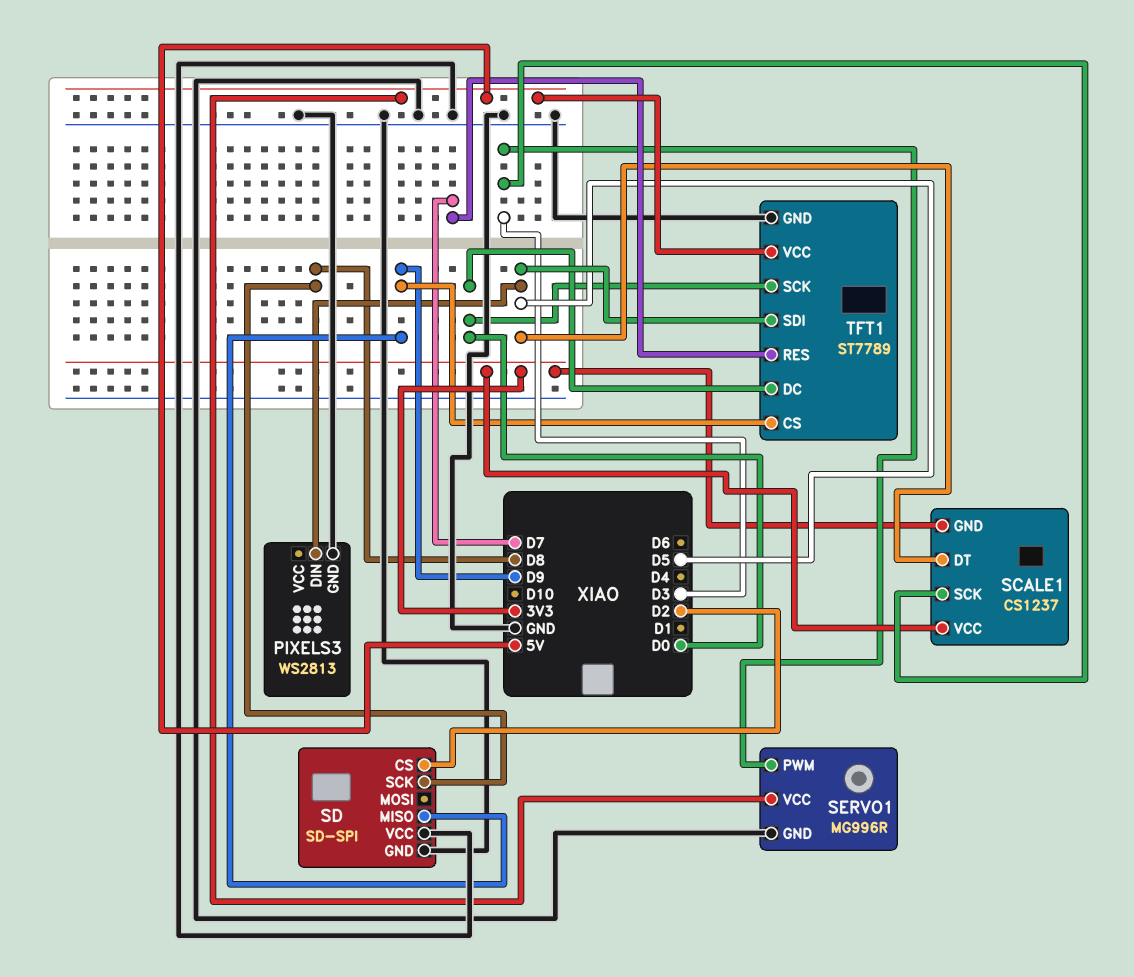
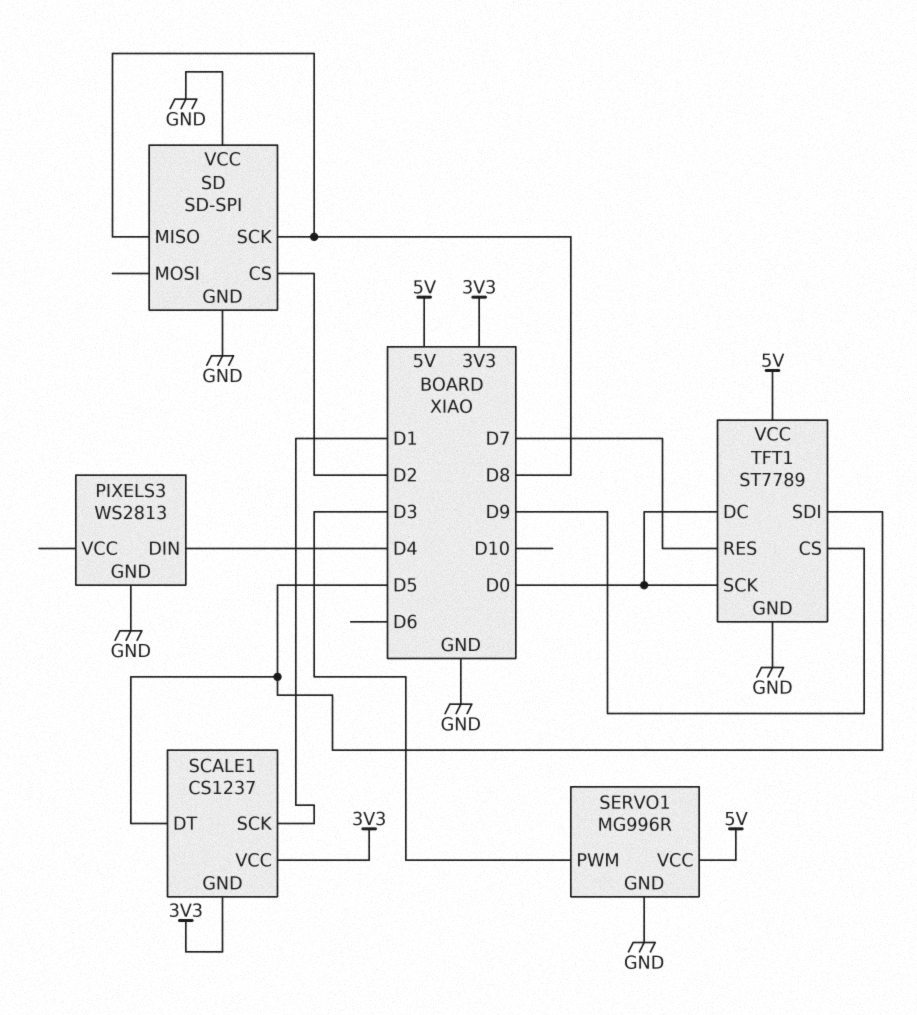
PIXELS3 pin DIN: D5 -> D4
SCALE1 pin SCK: D3 -> D1
SD pin MISO: D9 -> D8

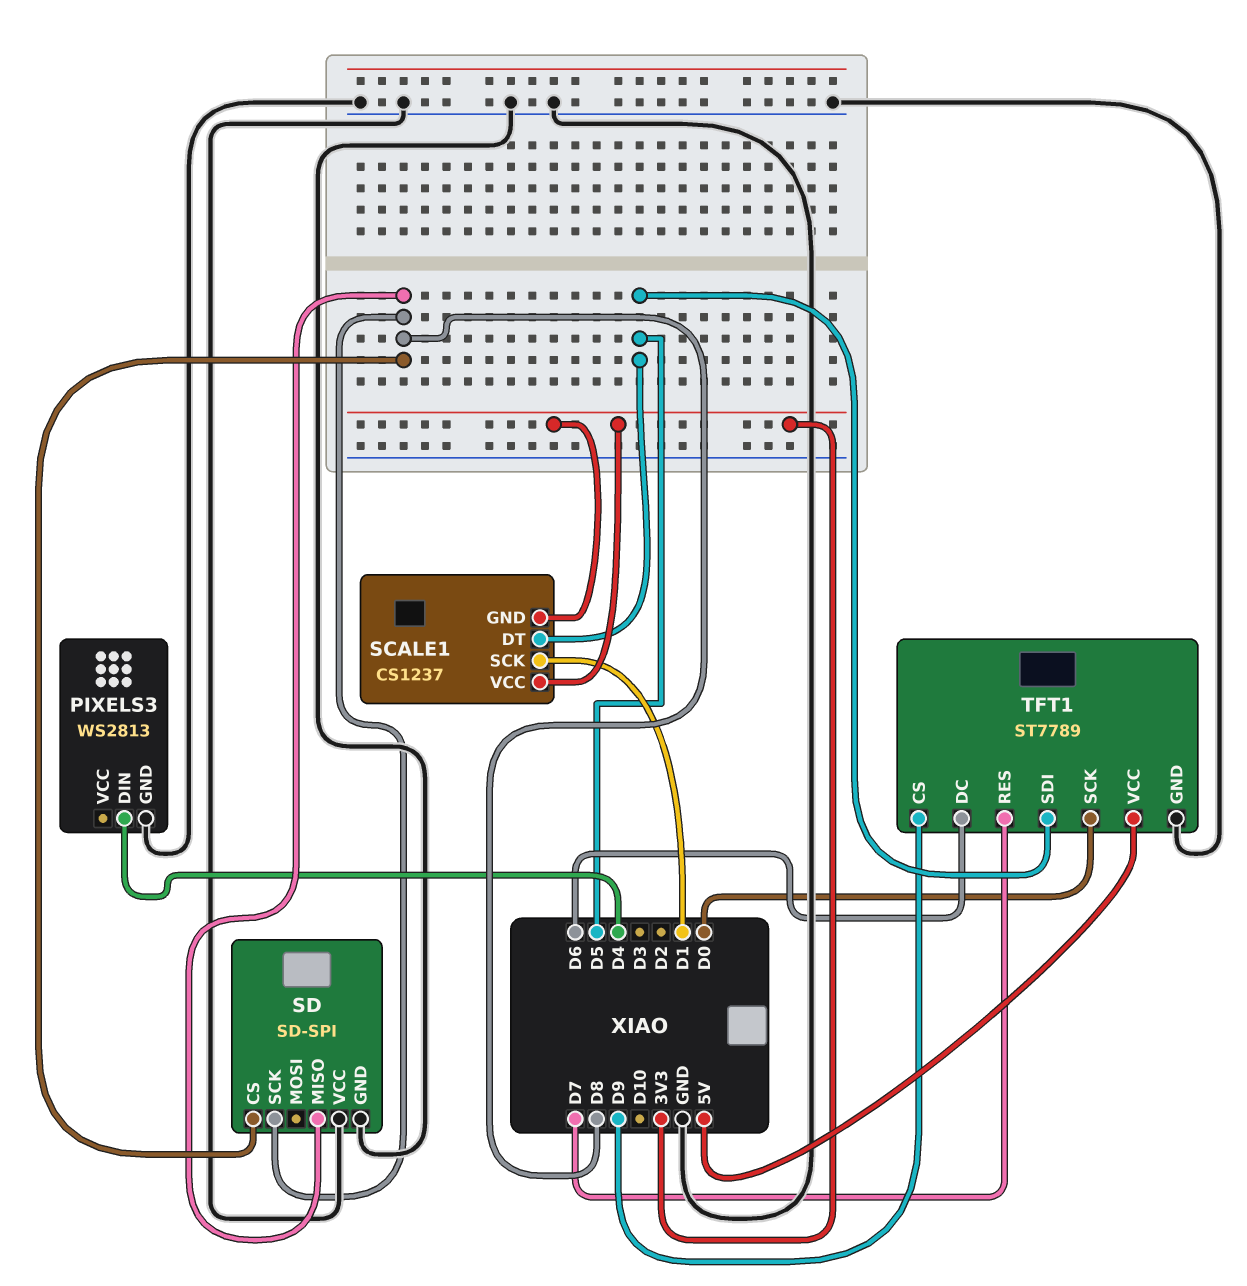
SD pin CS: D2 -> D8
SERVO1: MG996R -> none
SERVO1 pin GND: GND -> none
SERVO1 pin PWM: D3 -> none
SERVO1 pin VCC: 5V -> none
TFT1 pin DC: D0 -> D6

